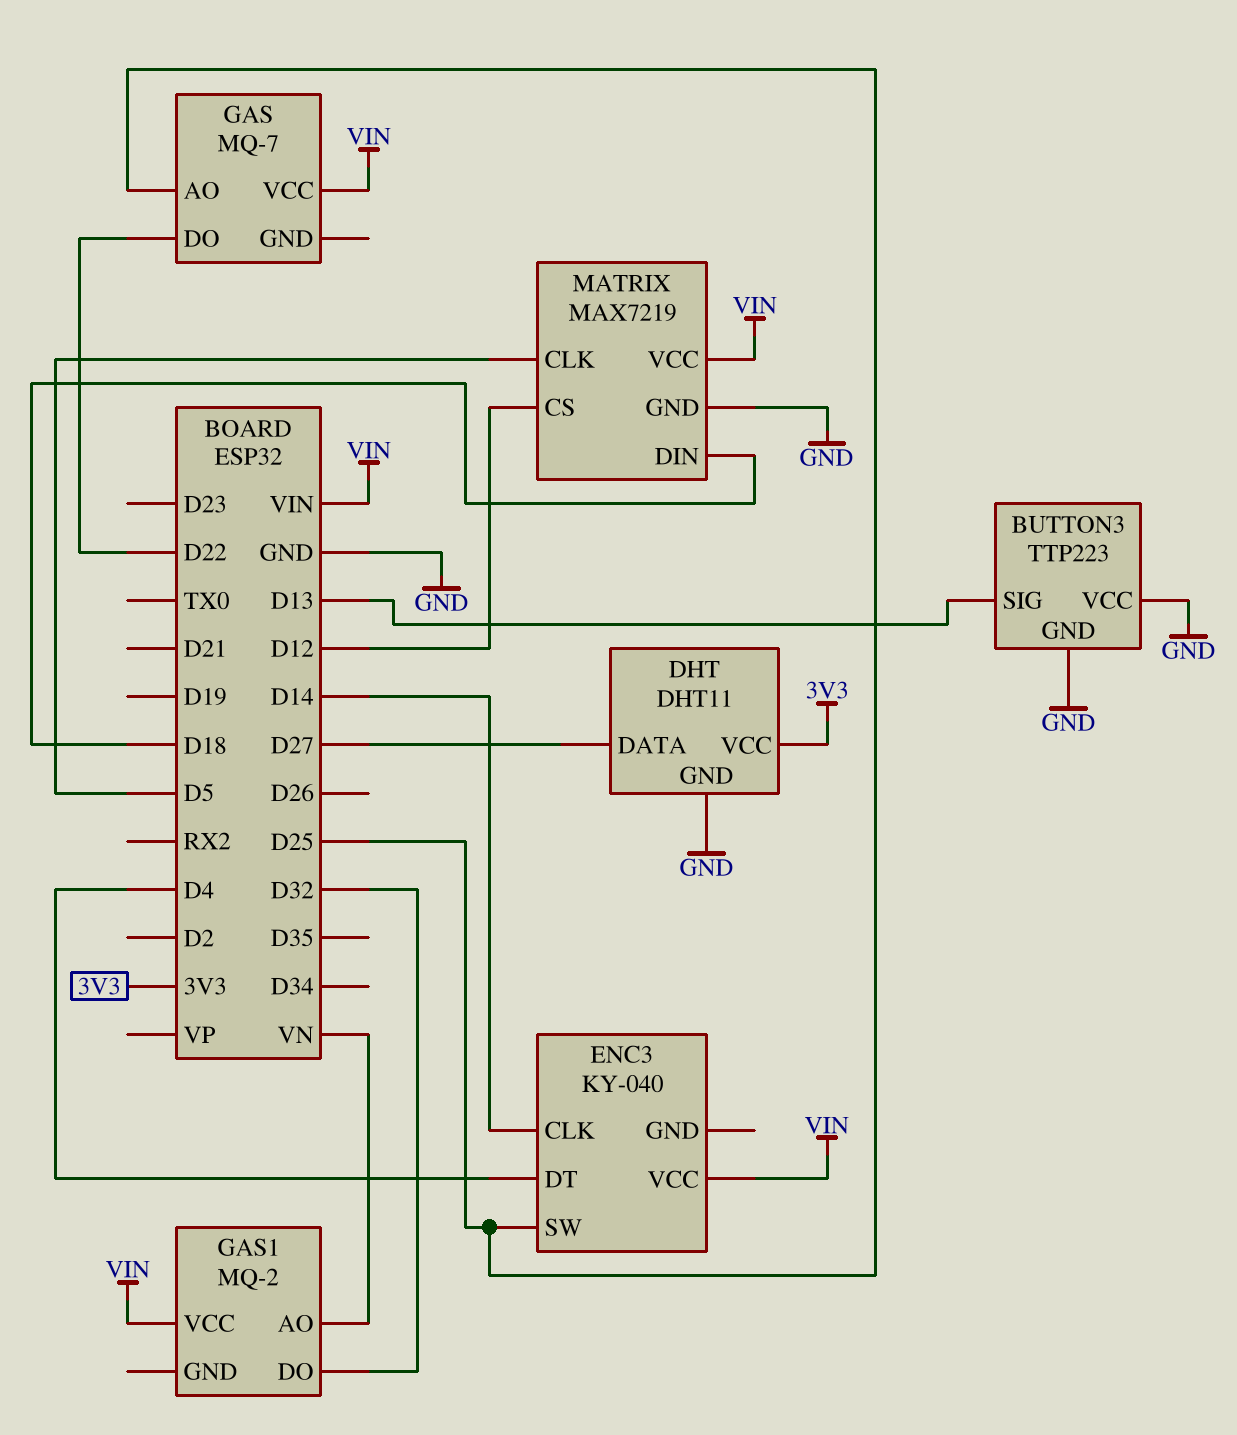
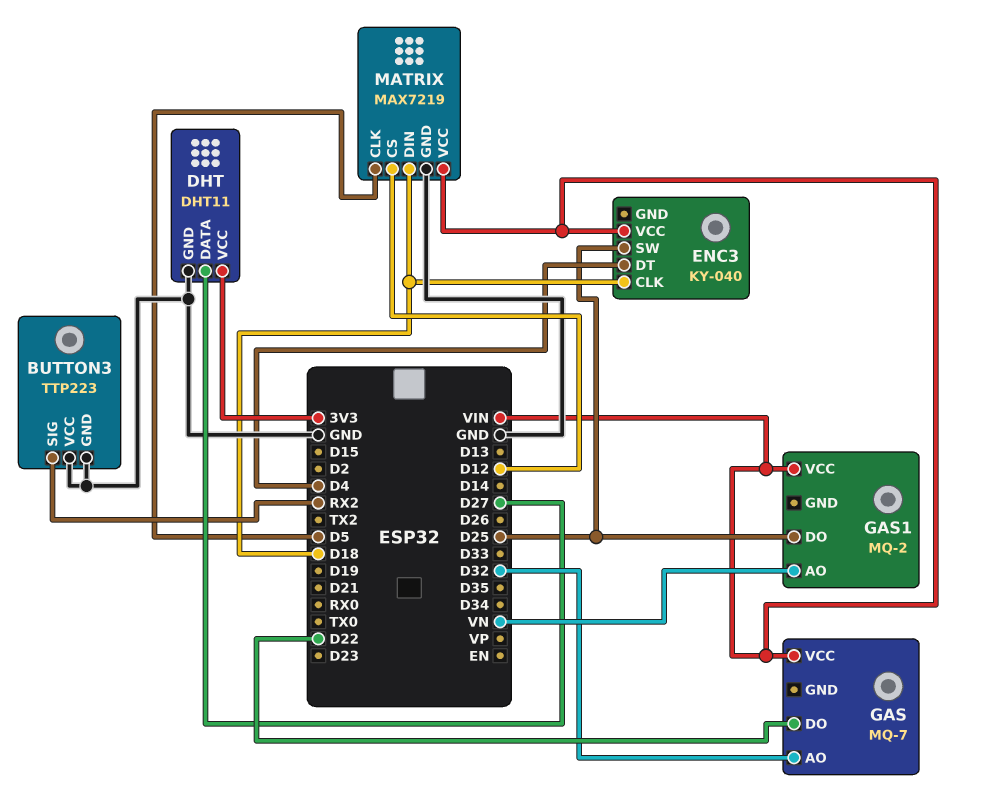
BUTTON3 pin SIG: D13 -> RX2
ENC3 pin CLK: D14 -> D18
GAS pin AO: D25 -> D32
GAS1 pin DO: D32 -> D25

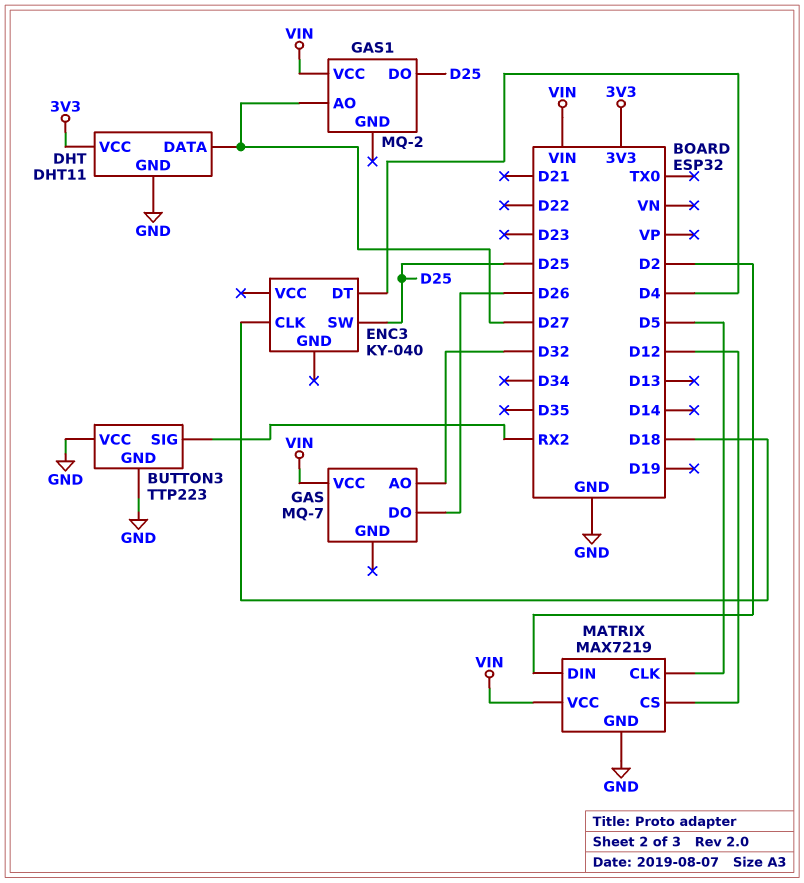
ENC3 pin VCC: VIN -> none
GAS pin DO: D22 -> D26
GAS1 pin AO: VN -> D27
MATRIX pin DIN: D18 -> D2

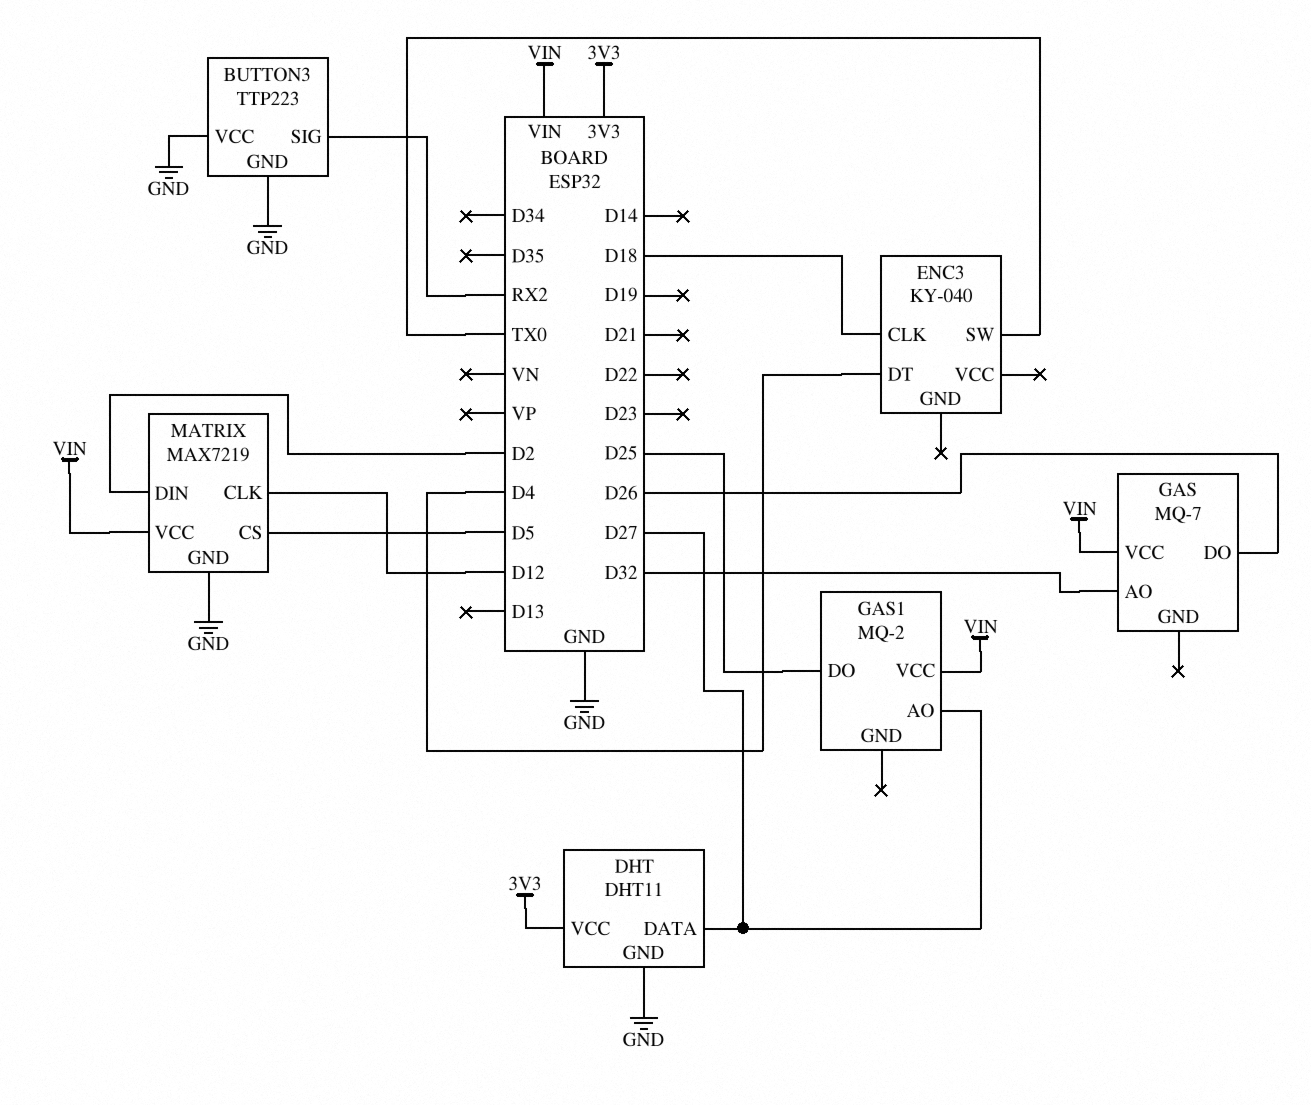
ENC3 pin SW: D25 -> TX0
MATRIX pin CLK: D5 -> D12
MATRIX pin CS: D12 -> D5

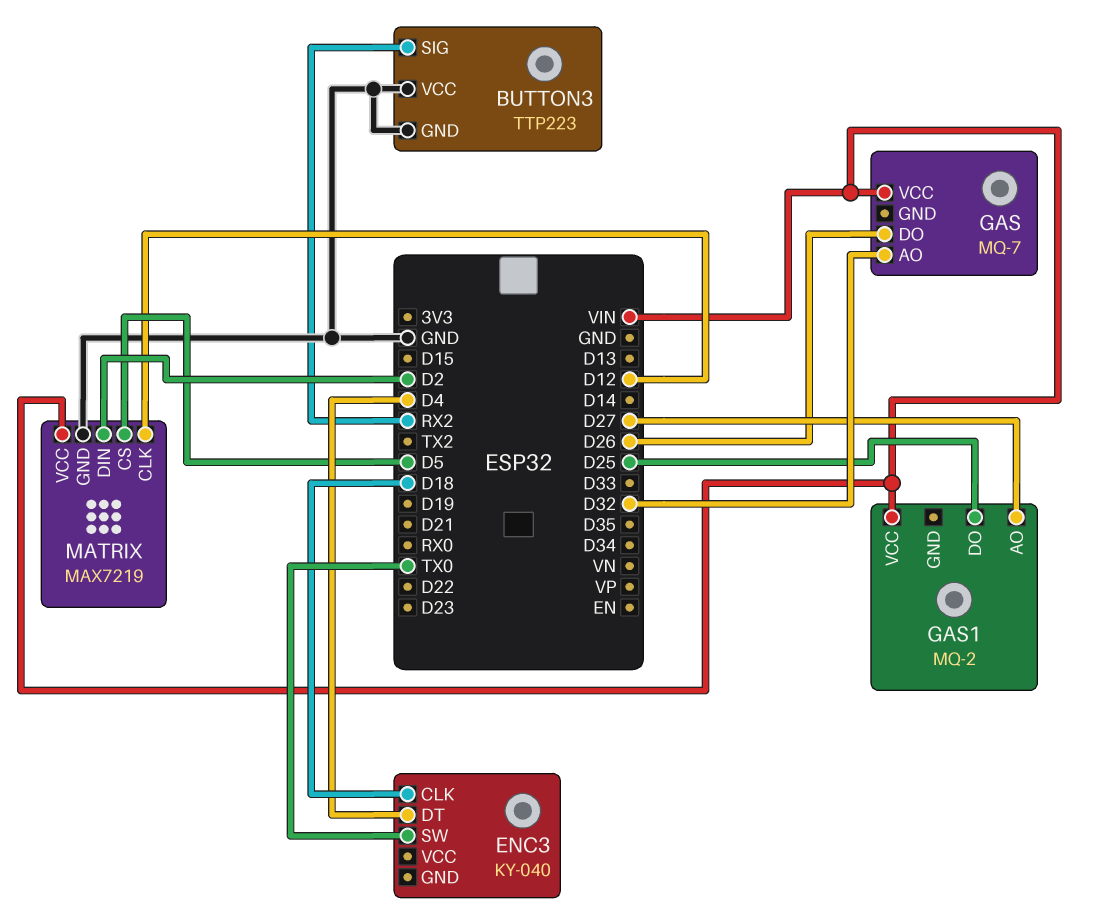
DHT: DHT11 -> none
DHT pin DATA: D27 -> none
DHT pin GND: GND -> none
DHT pin VCC: 3V3 -> none

